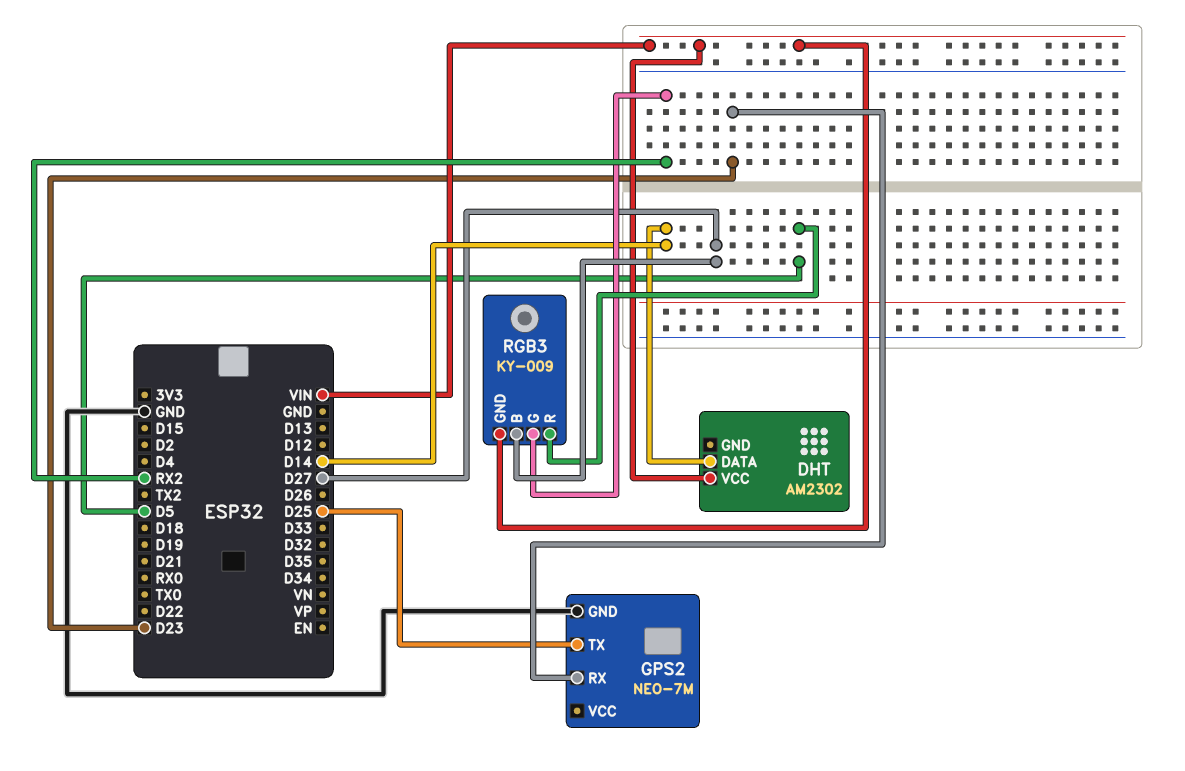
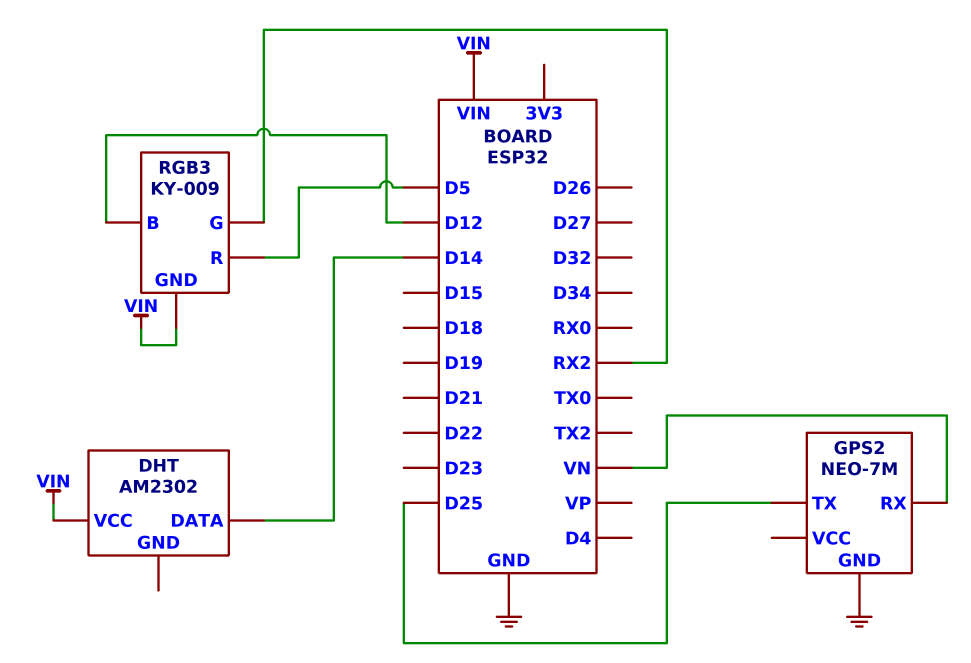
GPS2 pin RX: D23 -> VN
RGB3 pin B: D27 -> D12

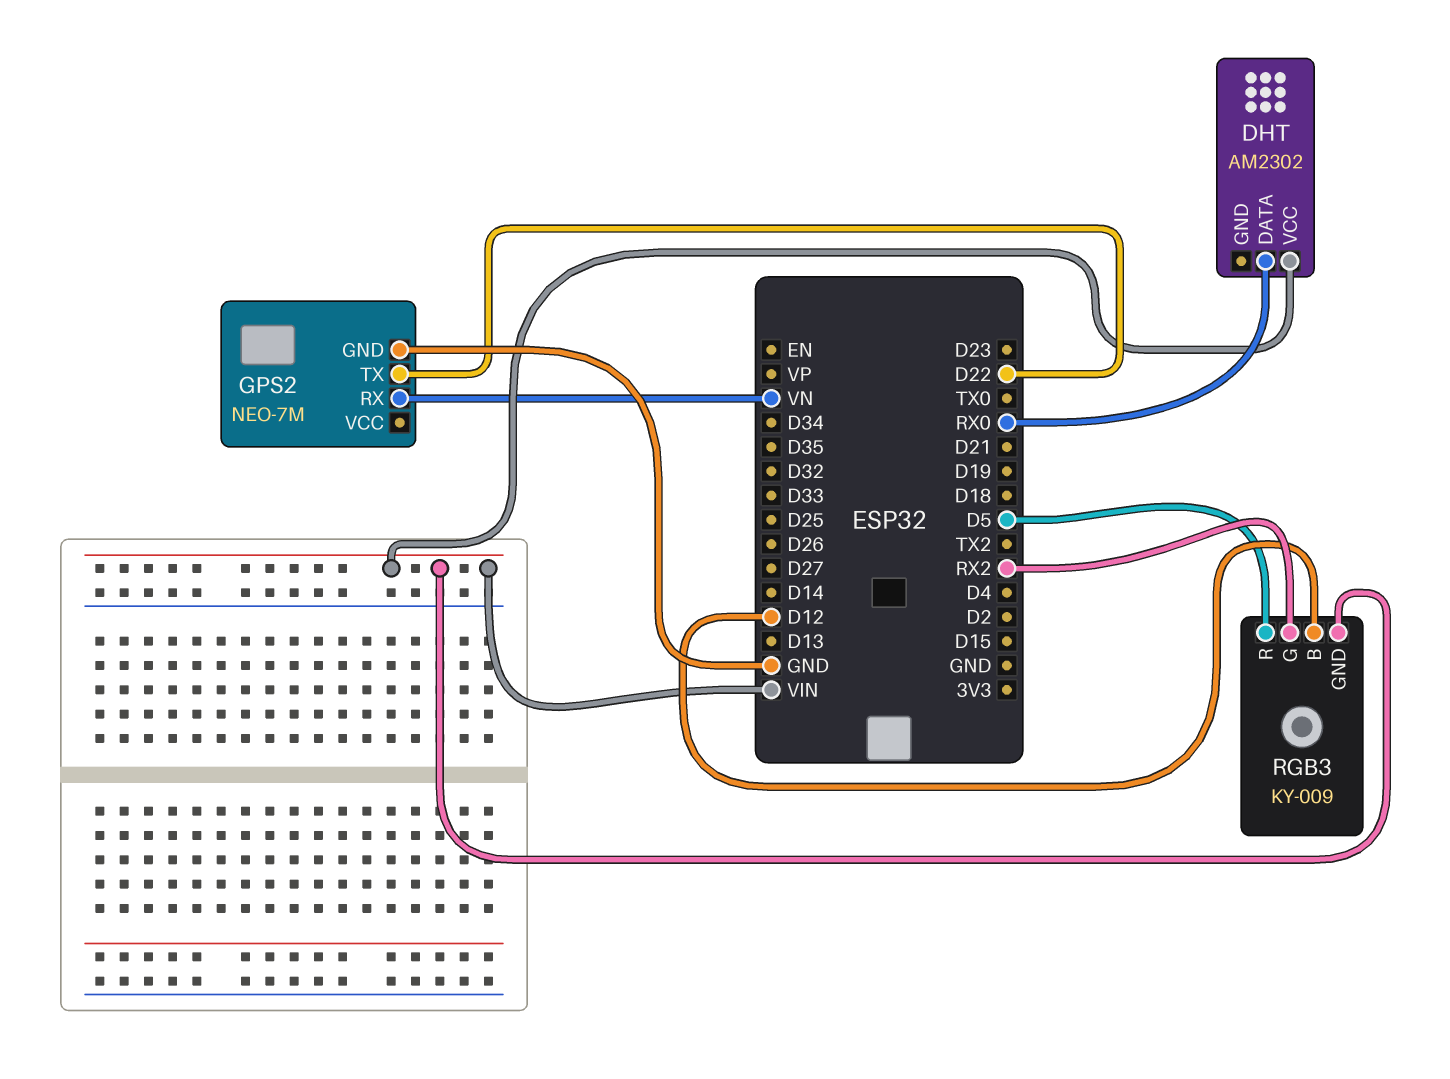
DHT pin DATA: D14 -> RX0
GPS2 pin TX: D25 -> D22

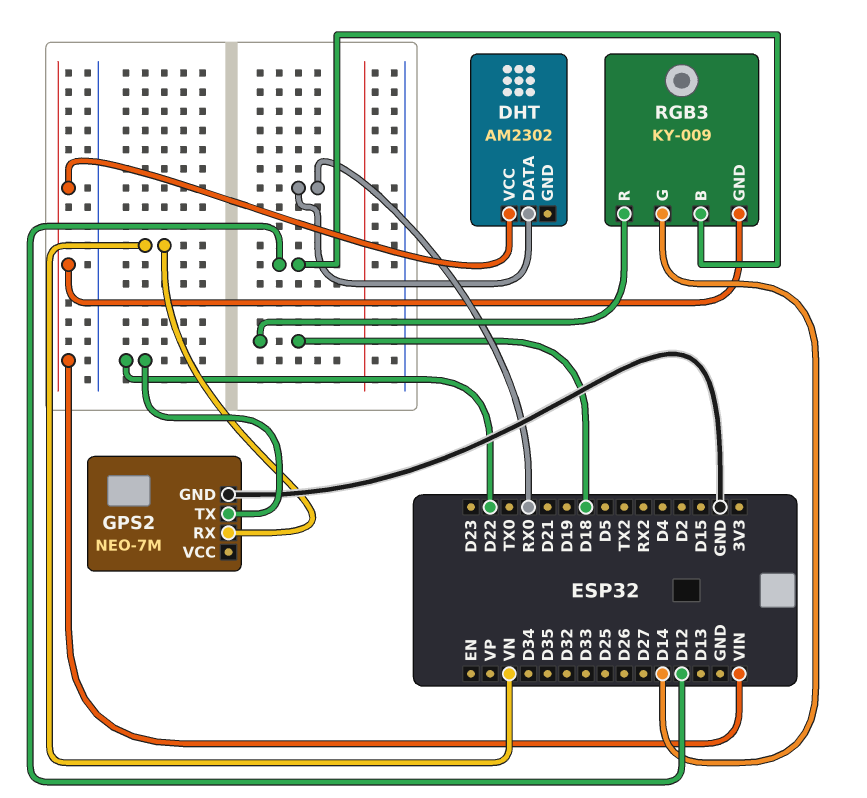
RGB3 pin G: RX2 -> D14
RGB3 pin R: D5 -> D18

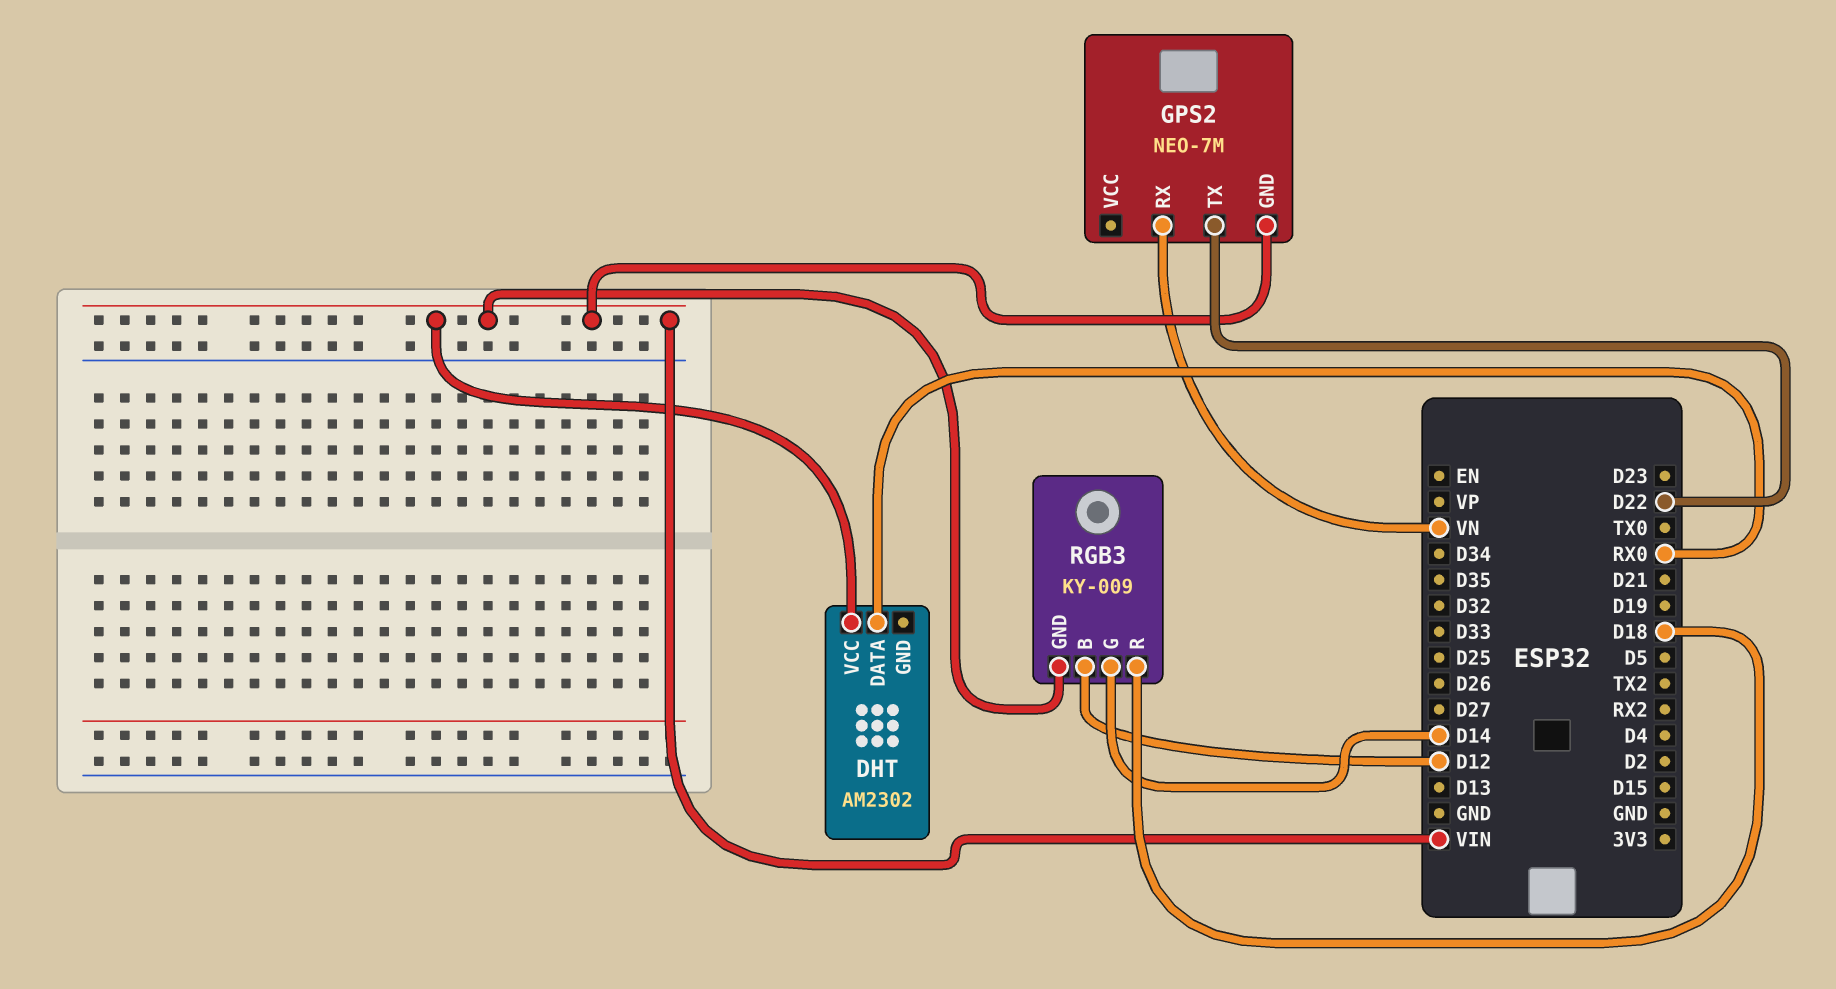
GPS2 pin GND: GND -> VIN

